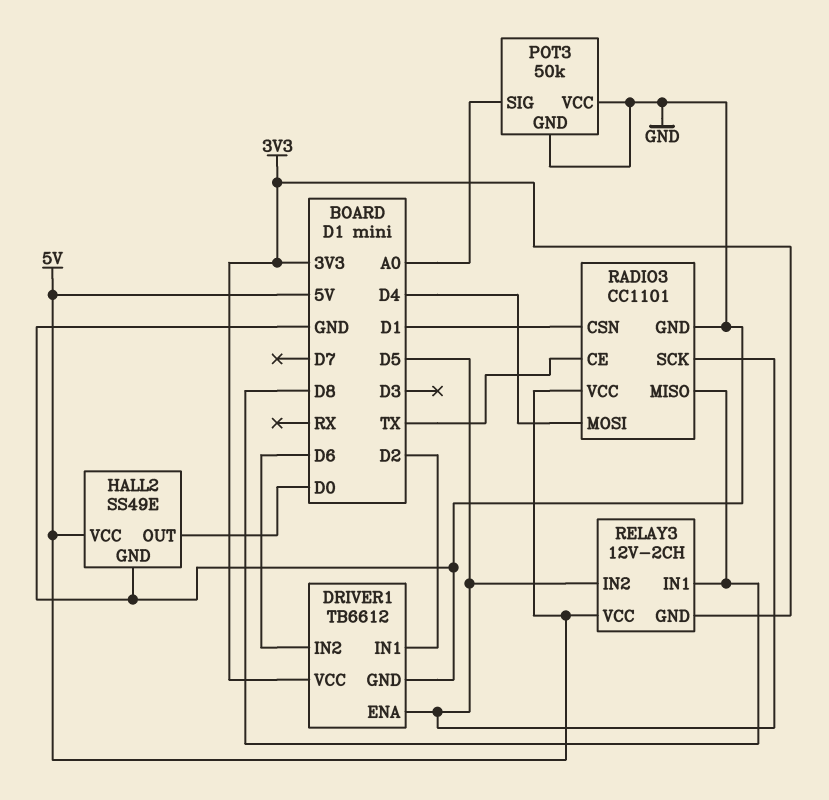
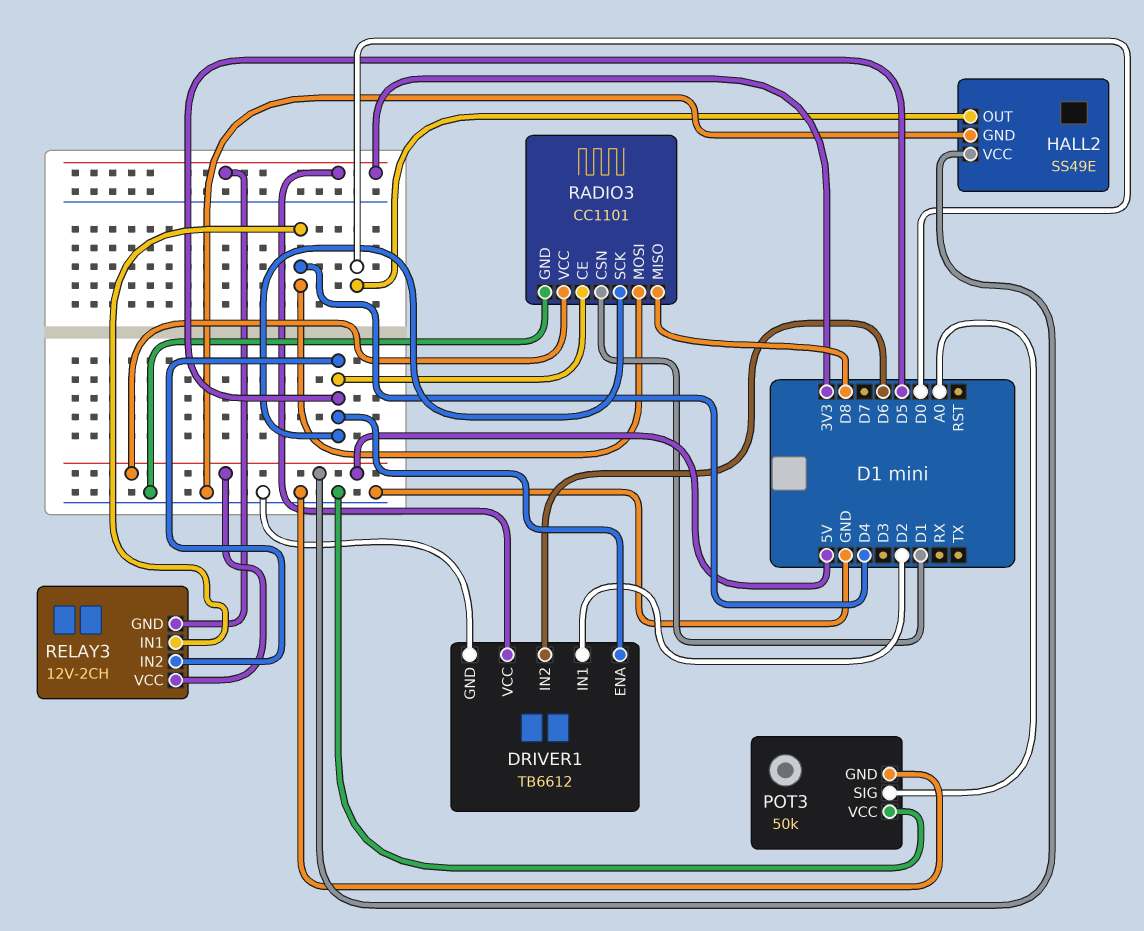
RADIO3 pin CE: TX -> D5
RELAY3 pin IN1: D8 -> D4

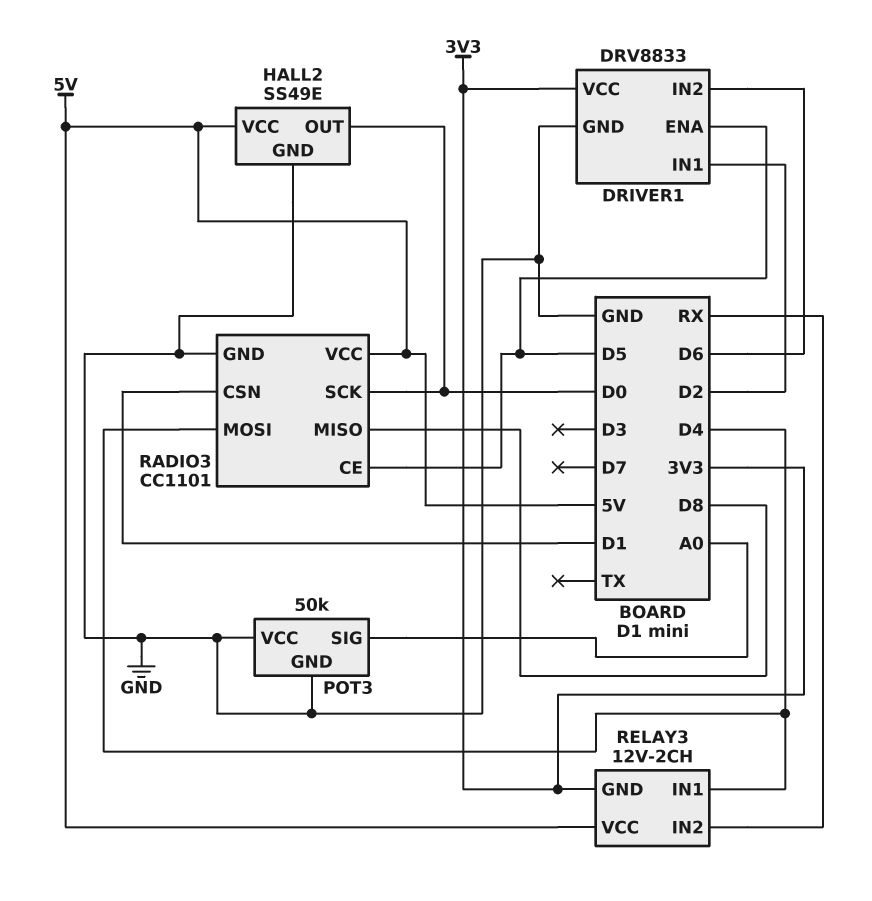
DRIVER1: TB6612 -> DRV8833
RADIO3 pin SCK: D5 -> D0
RELAY3 pin IN2: D5 -> RX

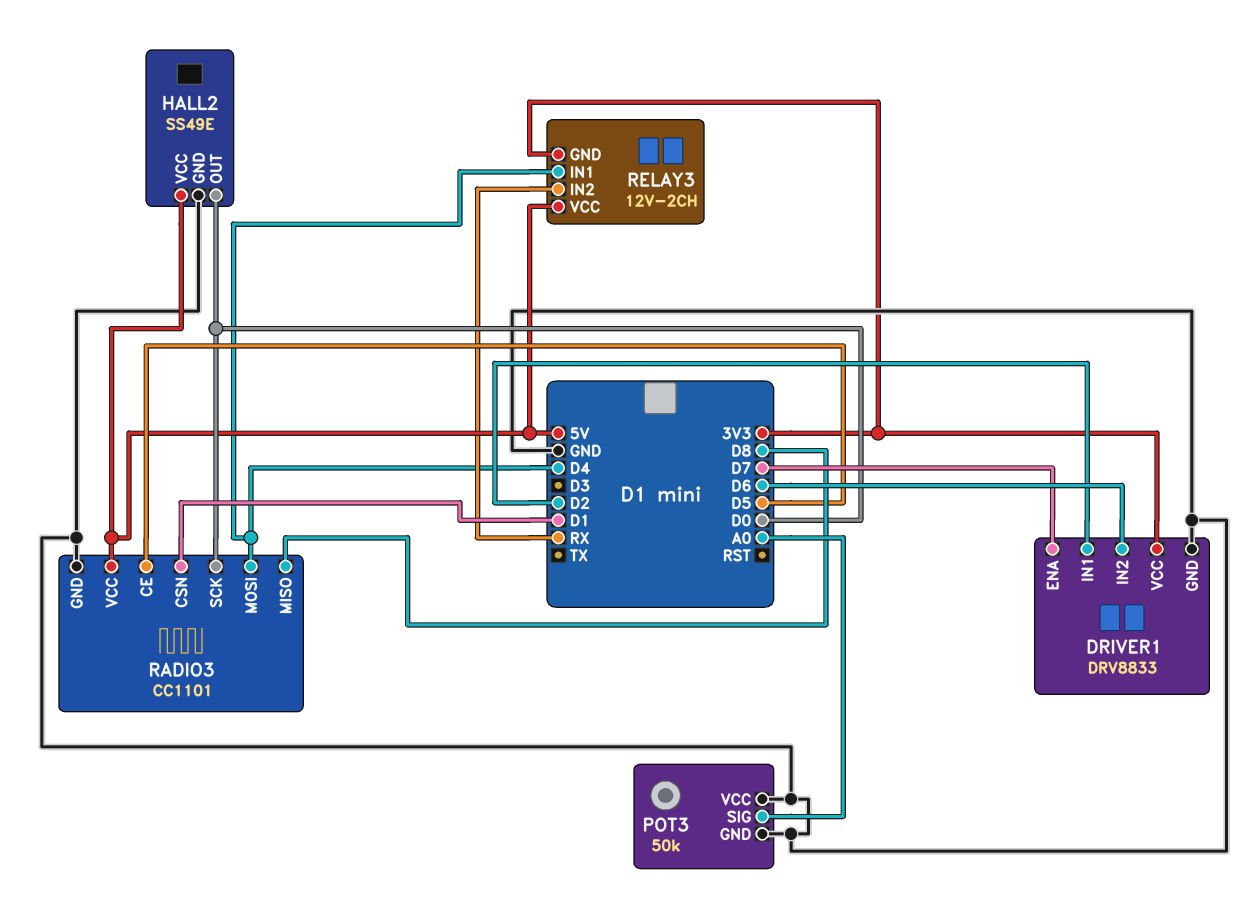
DRIVER1 pin ENA: D5 -> D7

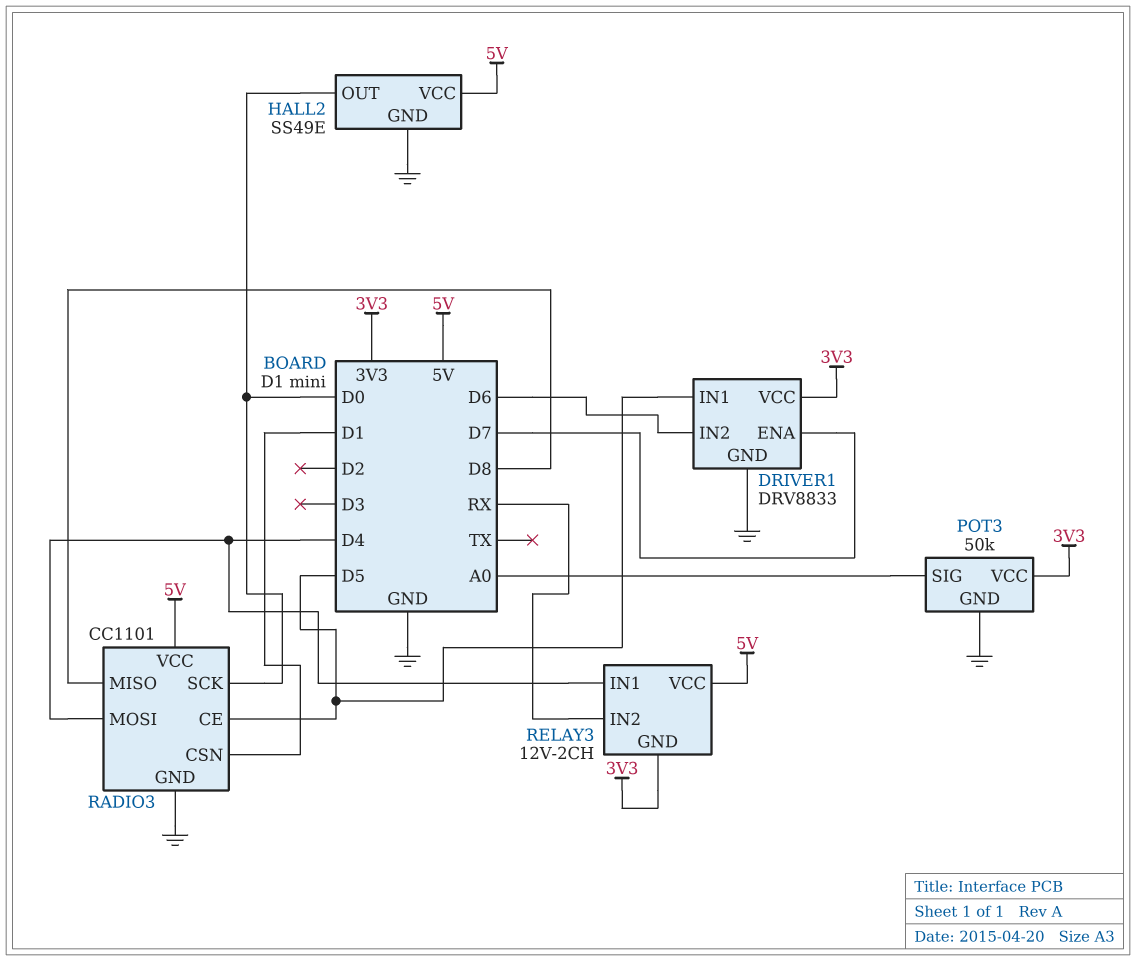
DRIVER1 pin IN1: D2 -> D5
POT3 pin VCC: GND -> 3V3

